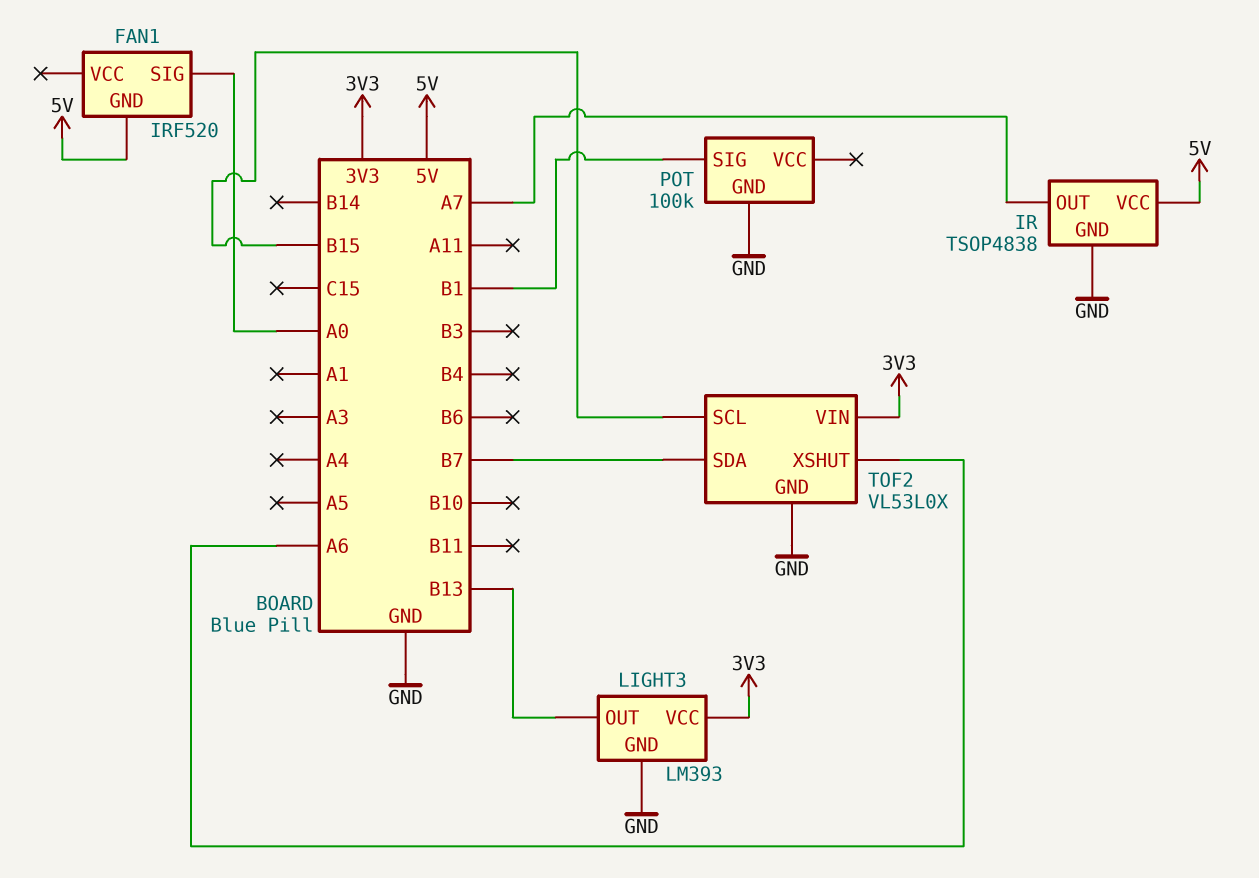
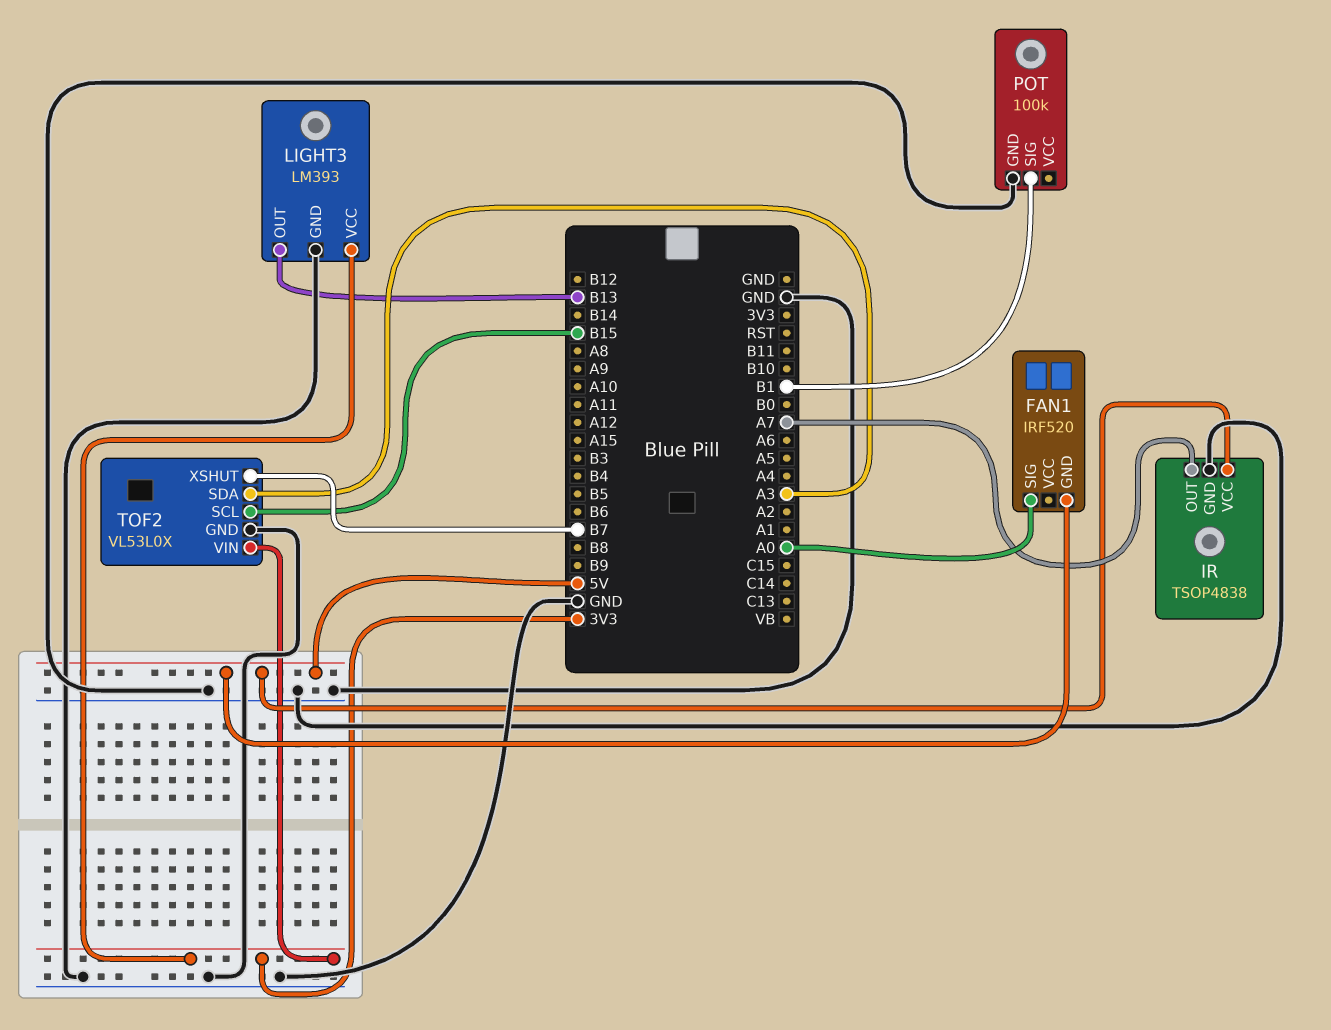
TOF2 pin SDA: B7 -> A3
TOF2 pin XSHUT: A6 -> B7

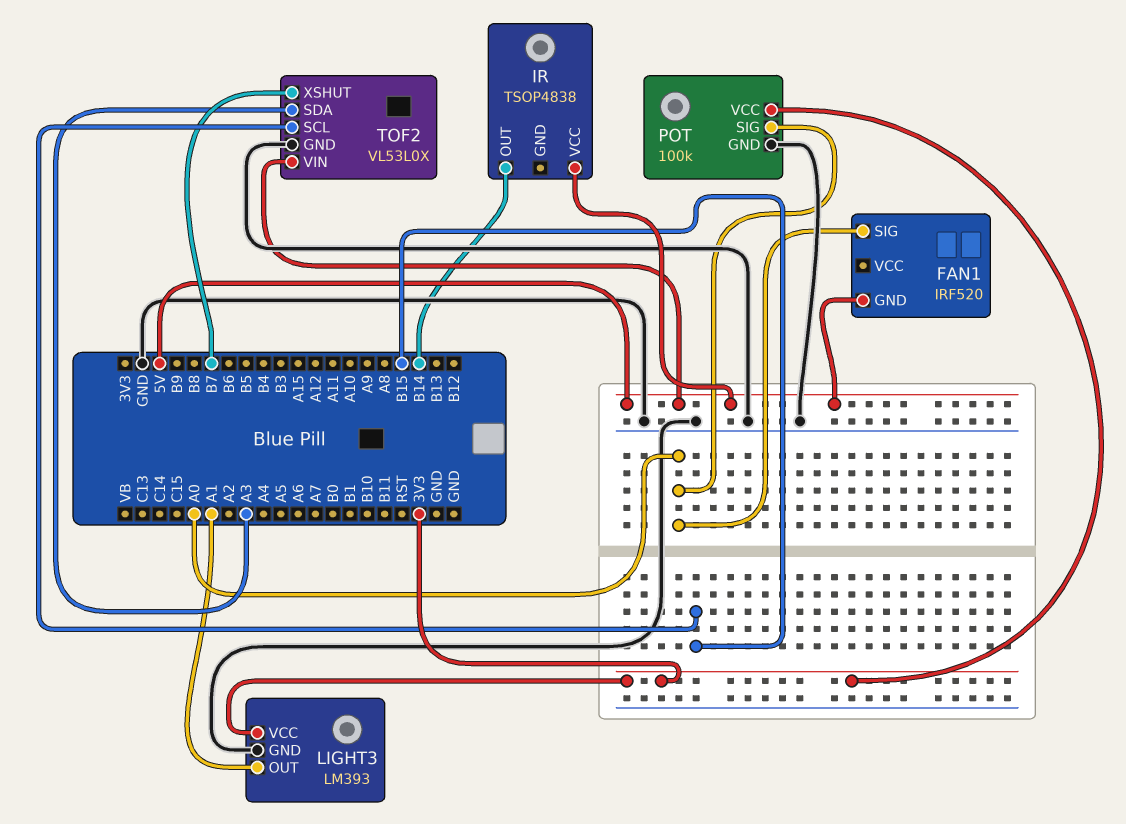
IR pin GND: GND -> none
IR pin OUT: A7 -> B14
LIGHT3 pin OUT: B13 -> A1
POT pin SIG: B1 -> A0
POT pin VCC: none -> 3V3
TOF2 pin VIN: 3V3 -> 5V

